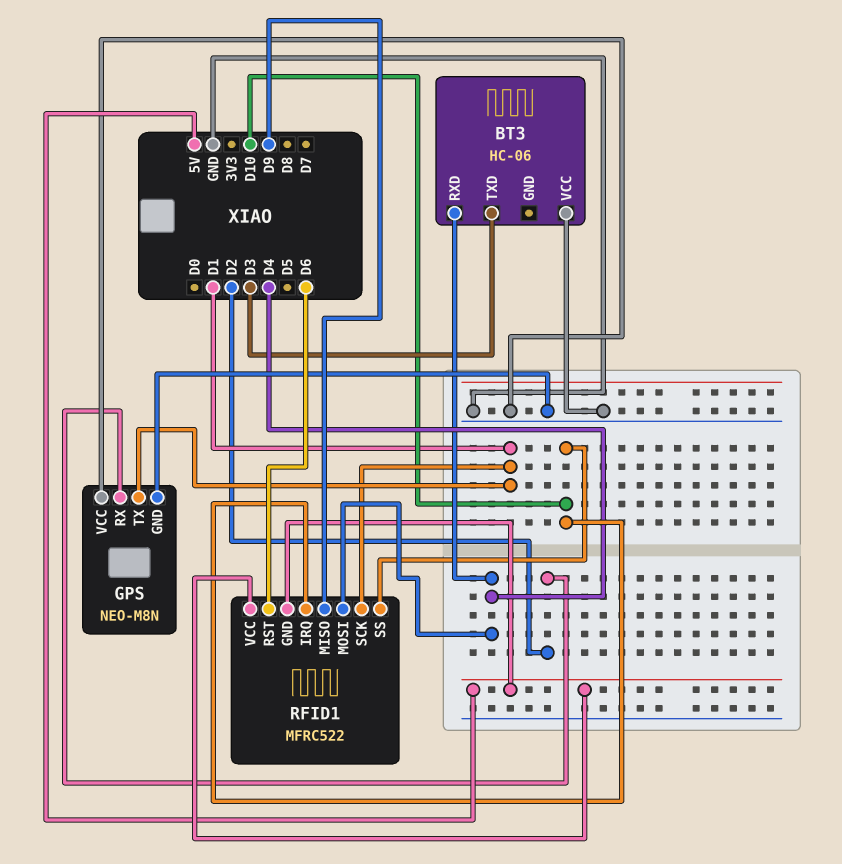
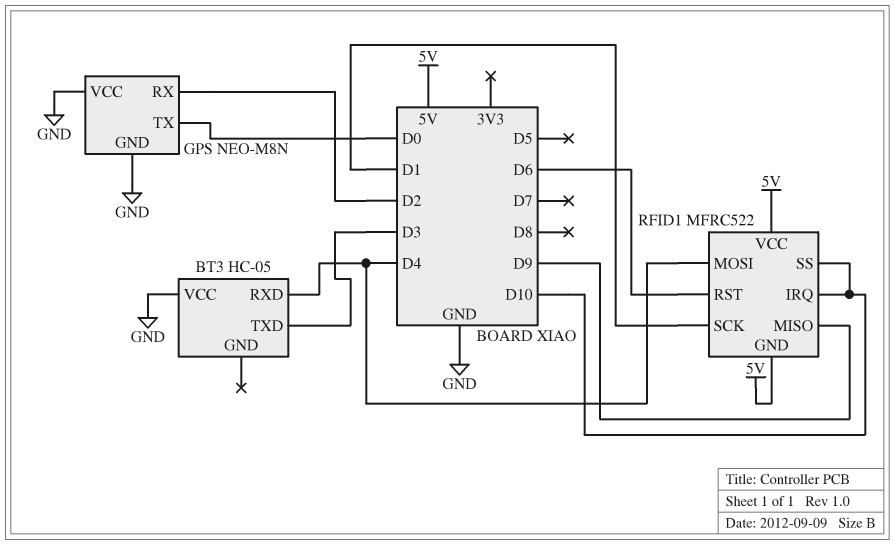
BT3: HC-06 -> HC-05
GPS pin TX: D1 -> D0

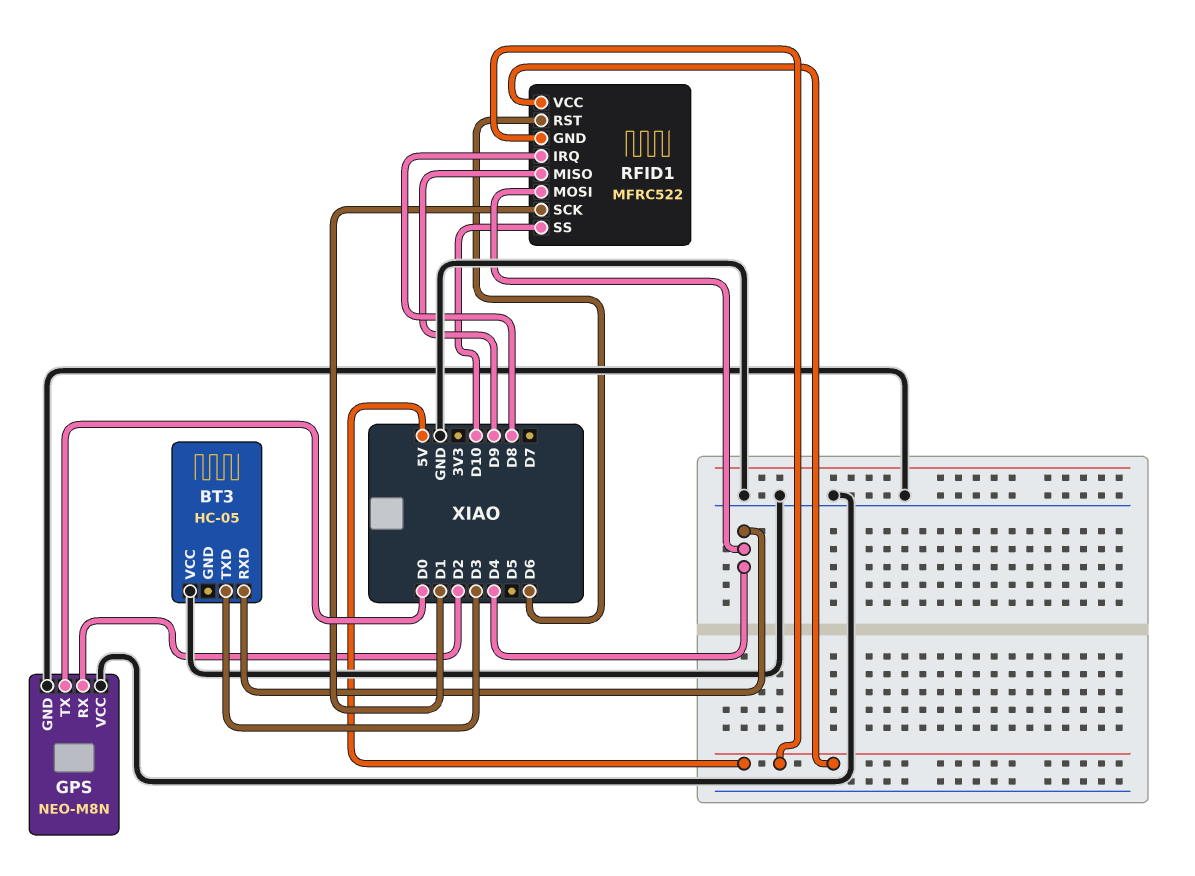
RFID1 pin IRQ: D10 -> D8

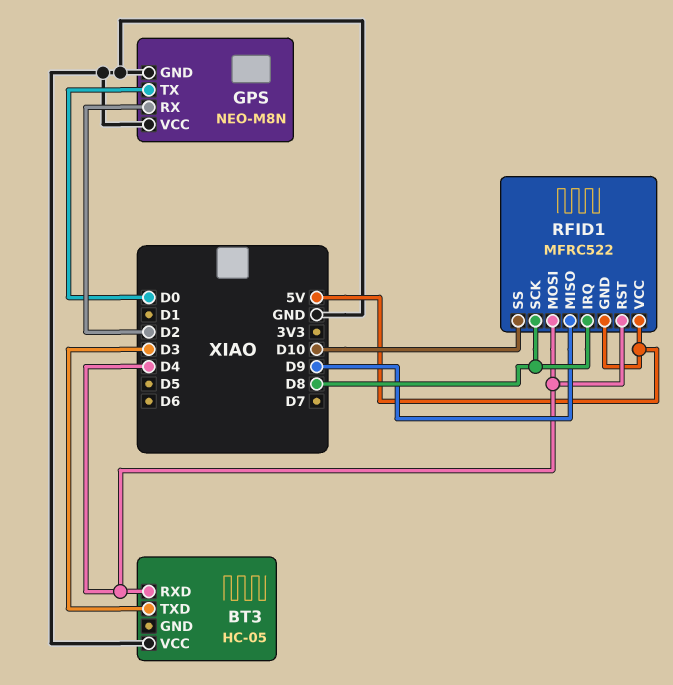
RFID1 pin RST: D6 -> D4
RFID1 pin SCK: D1 -> D8

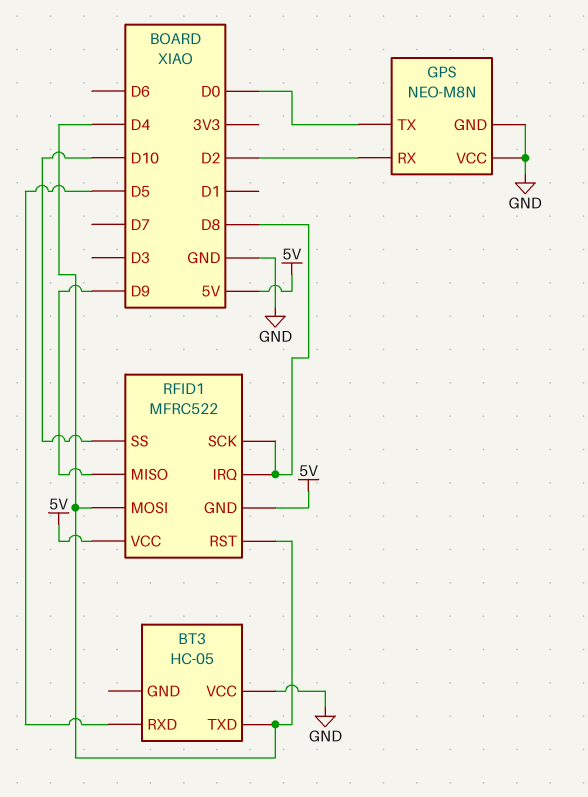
BT3 pin RXD: D4 -> D5
BT3 pin TXD: D3 -> D4

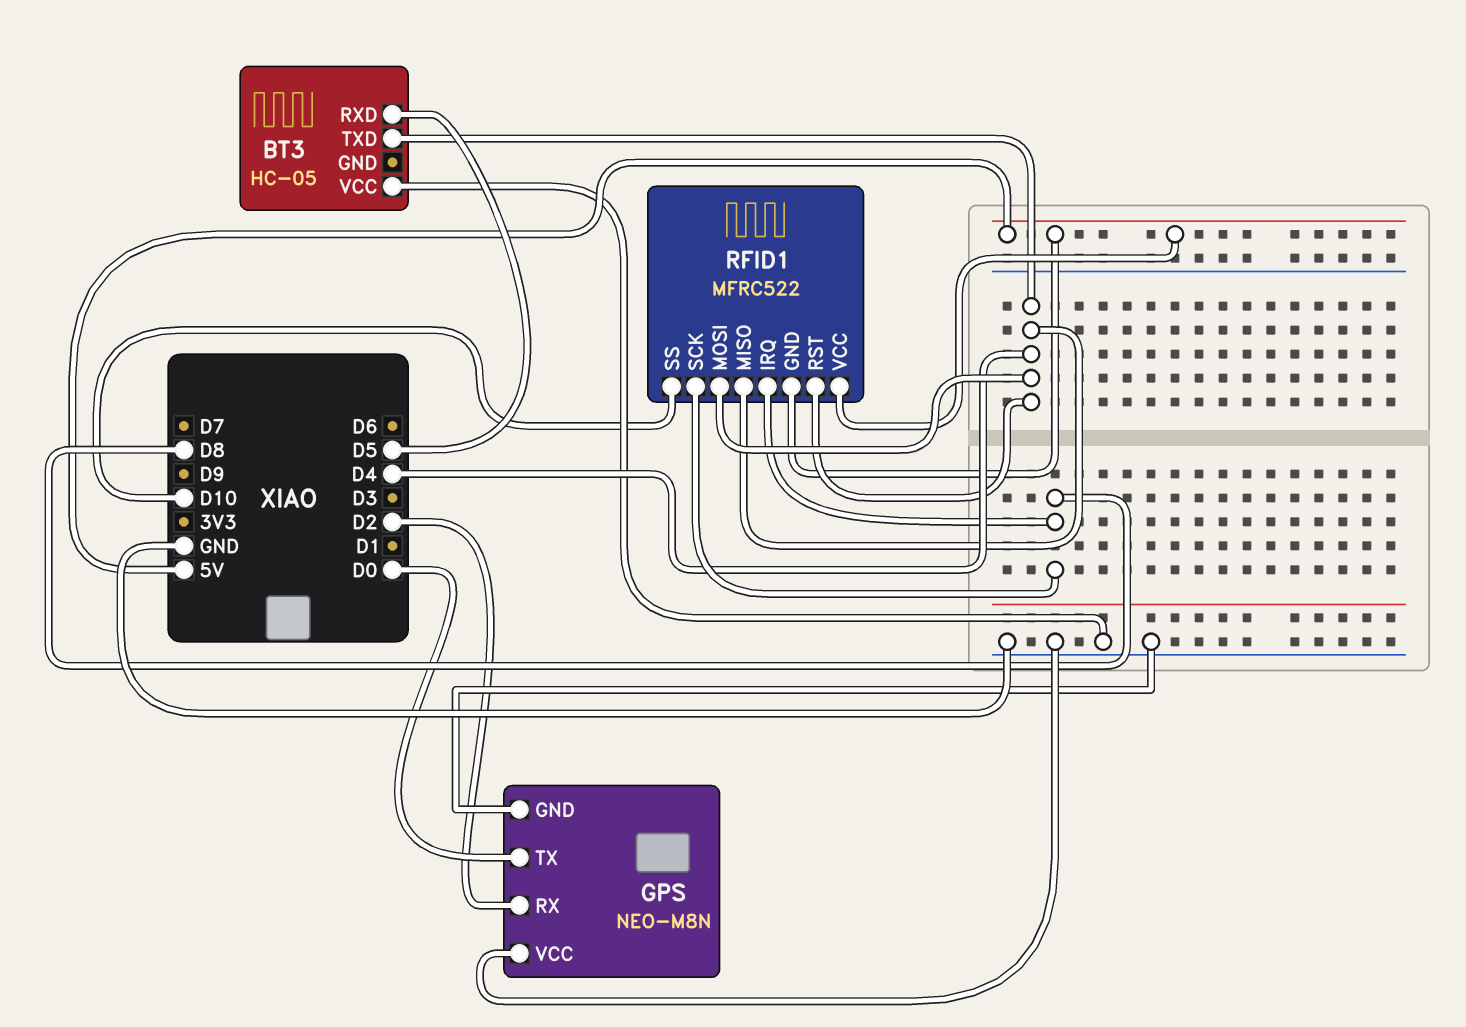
RFID1 pin MISO: D9 -> D4

